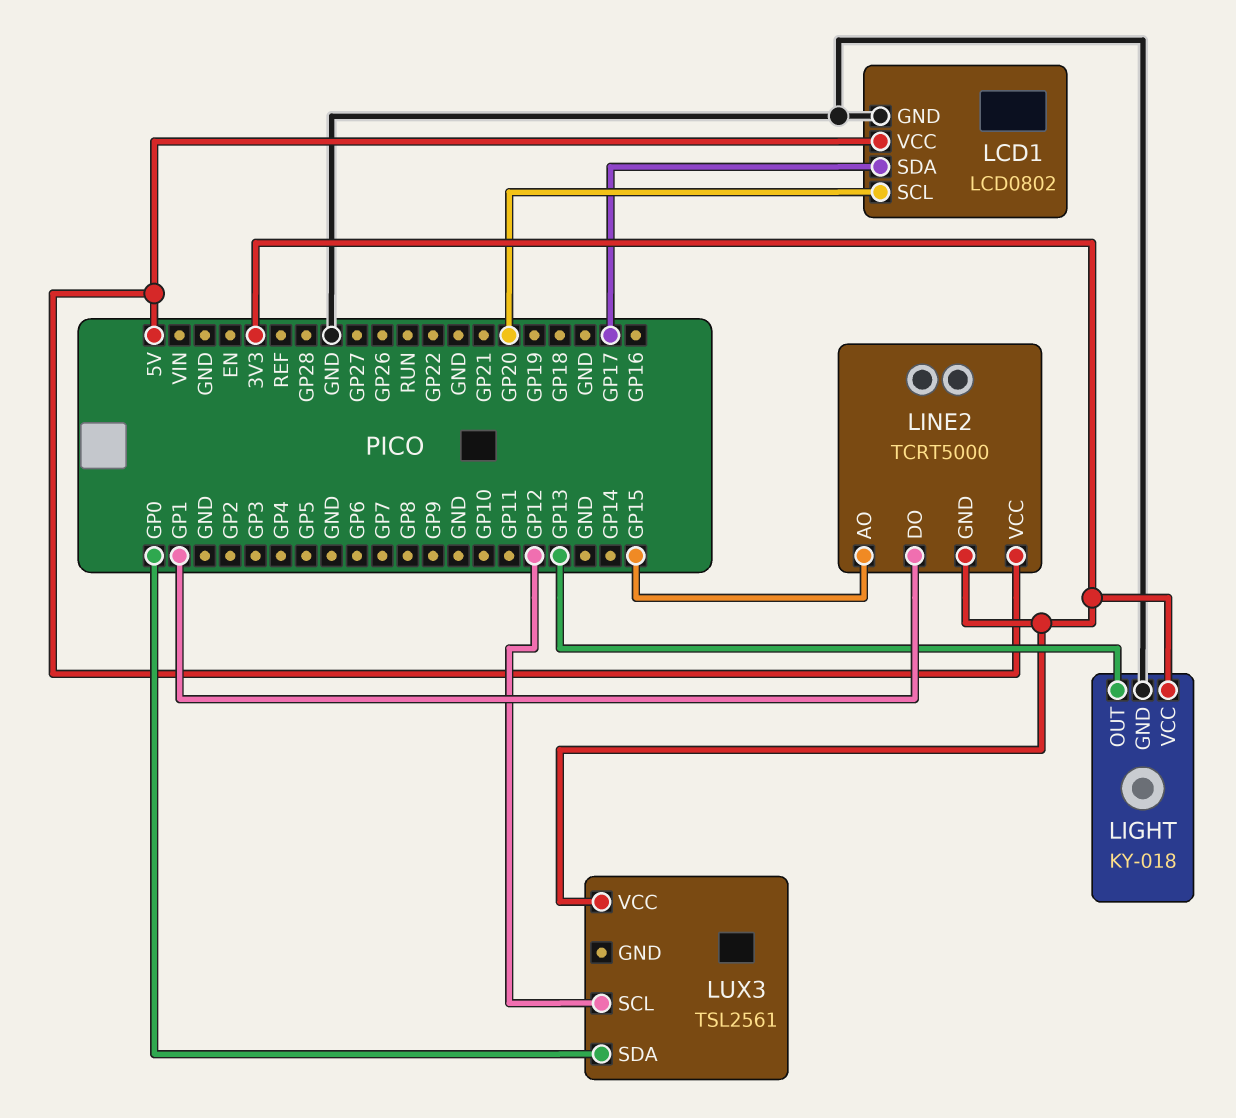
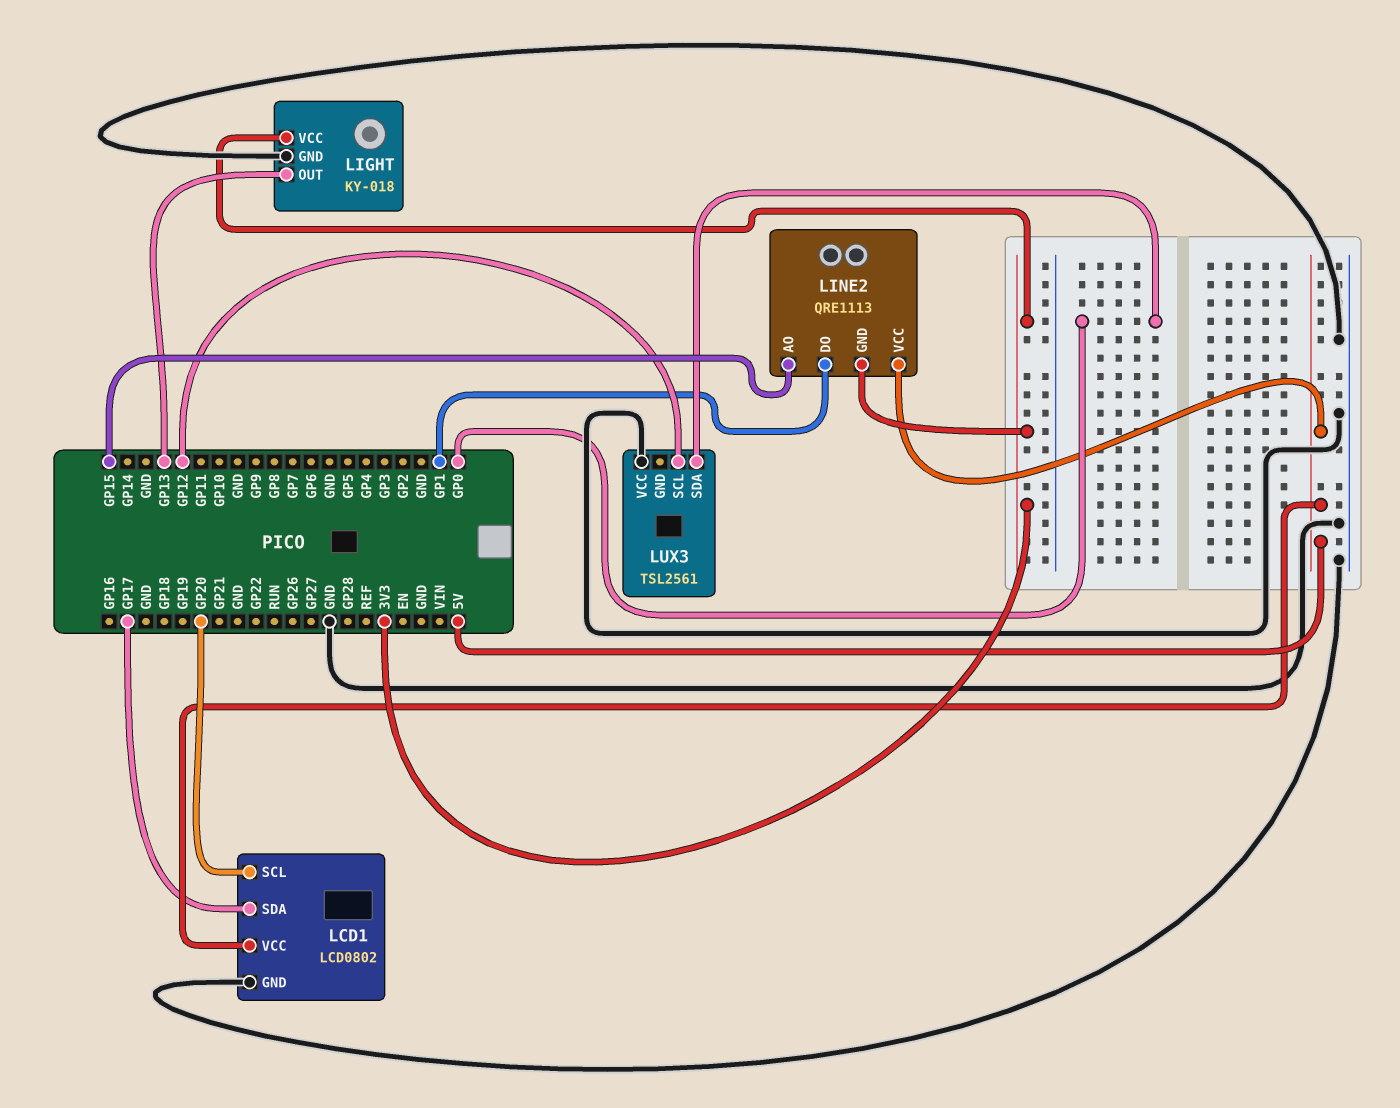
LINE2: TCRT5000 -> QRE1113
LUX3 pin VCC: 3V3 -> GND

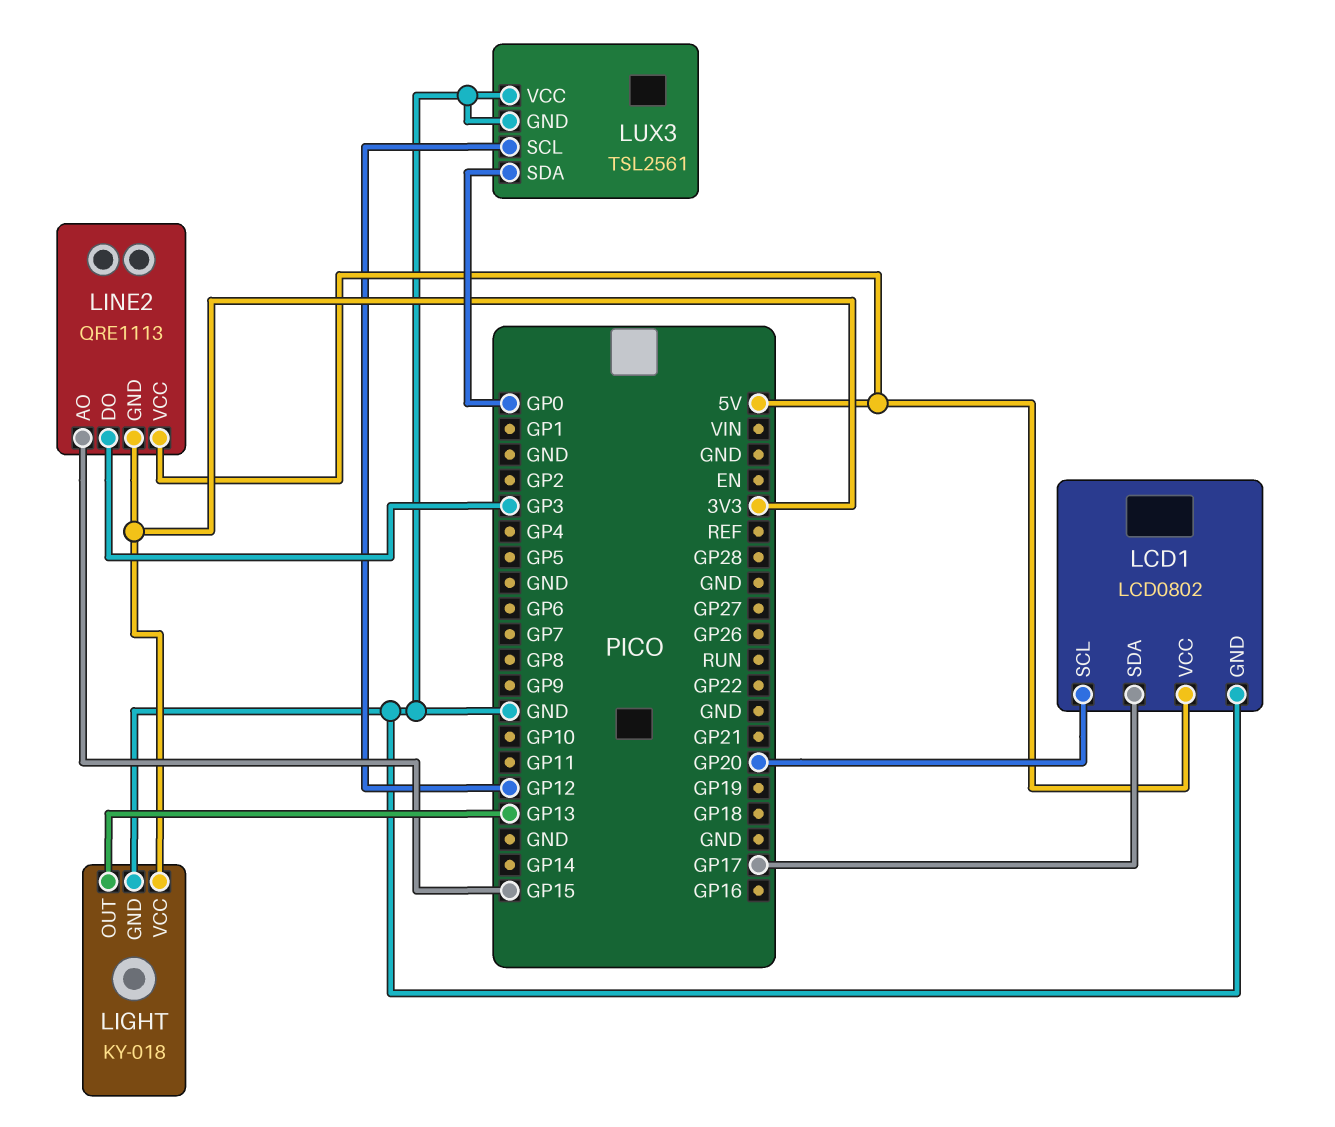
LINE2 pin DO: GP1 -> GP3
LUX3 pin GND: none -> GND

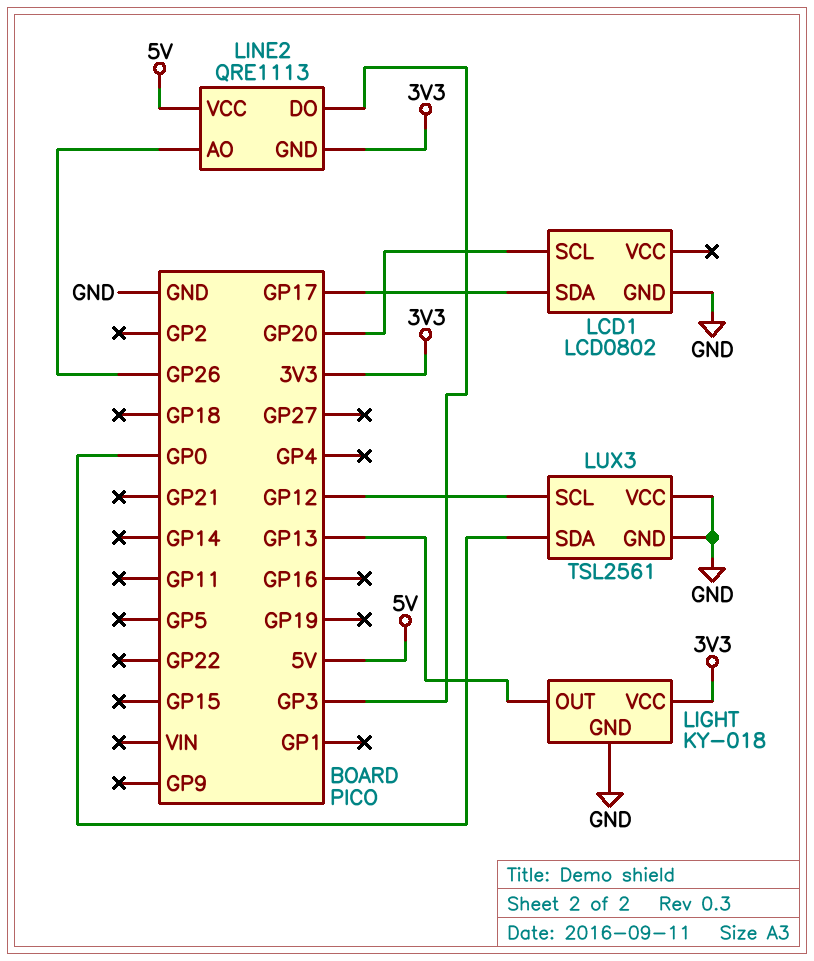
LCD1 pin VCC: 5V -> none
LINE2 pin AO: GP15 -> GP26

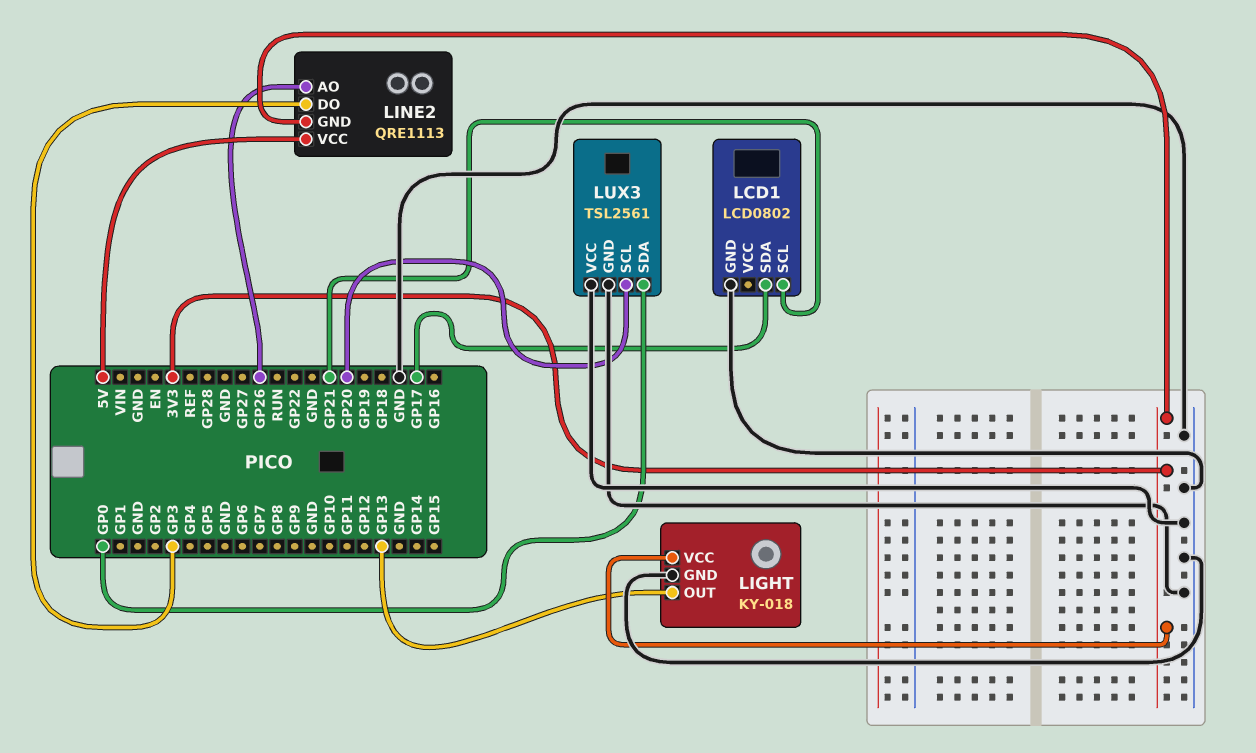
LCD1 pin SCL: GP20 -> GP21
LUX3 pin SCL: GP12 -> GP20

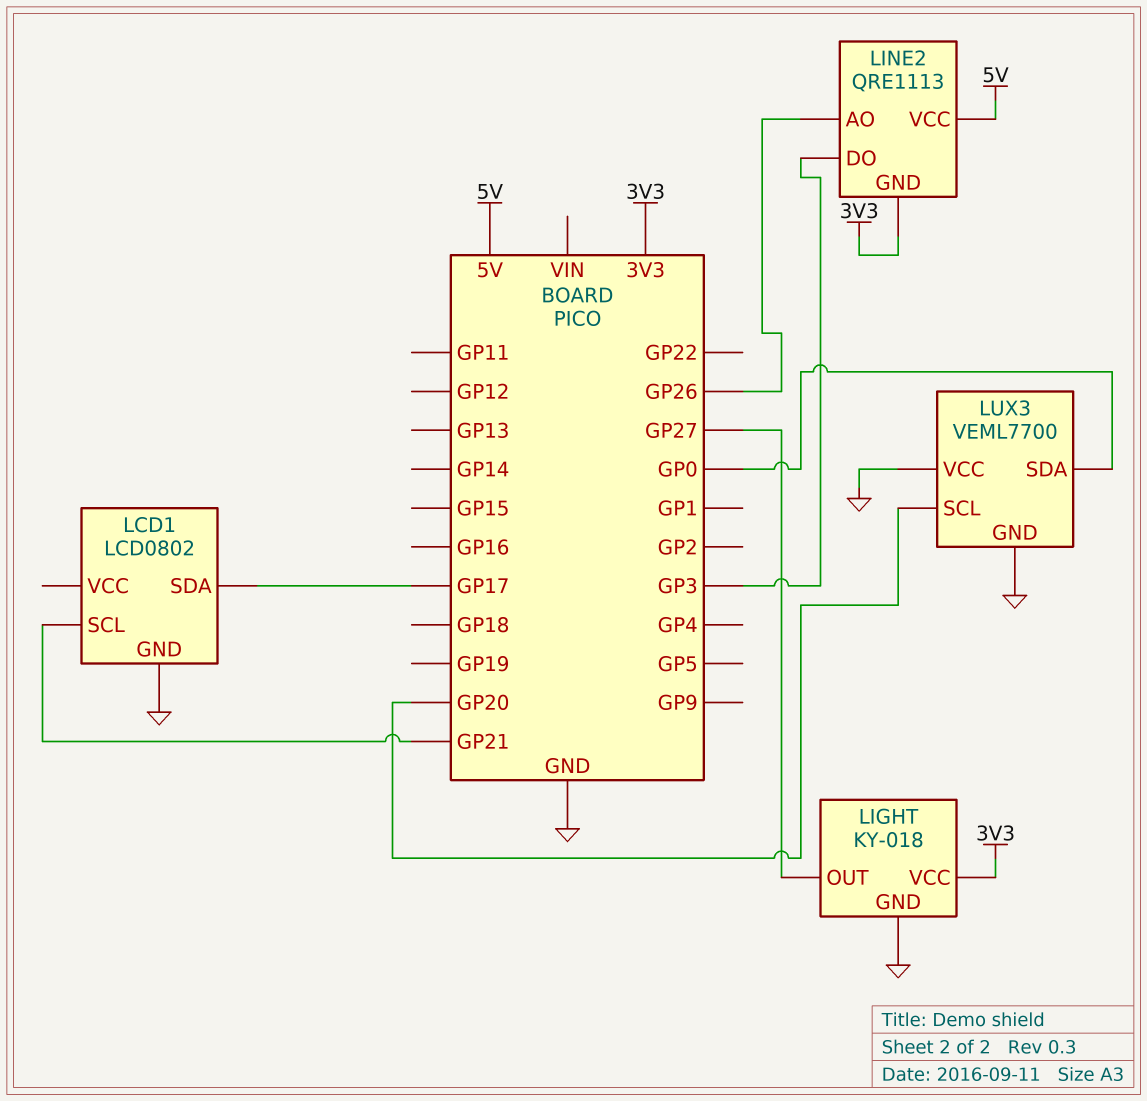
LIGHT pin OUT: GP13 -> GP27
LUX3: TSL2561 -> VEML7700

